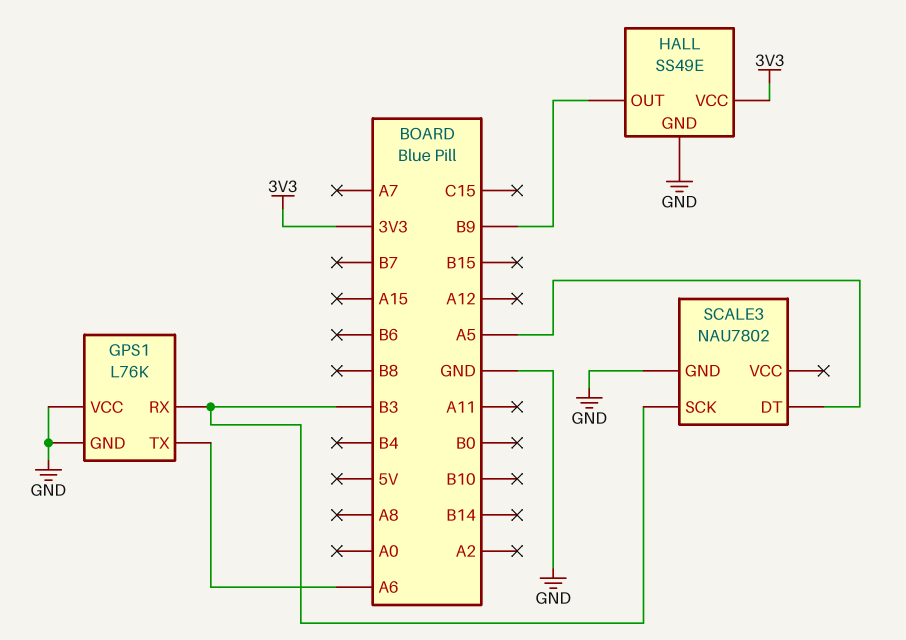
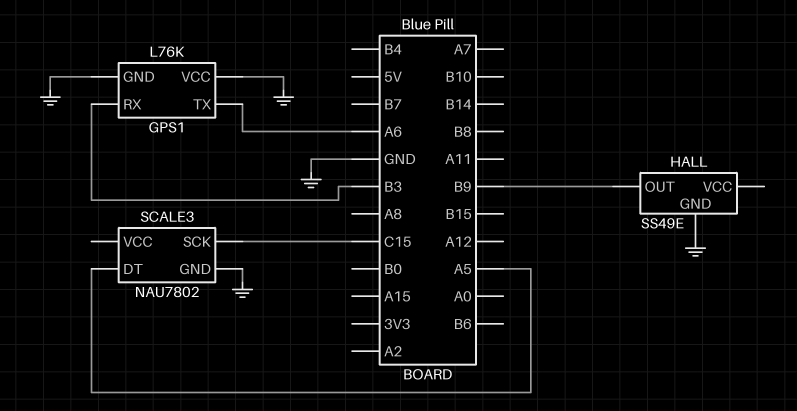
HALL pin VCC: 3V3 -> none
SCALE3 pin SCK: B3 -> C15

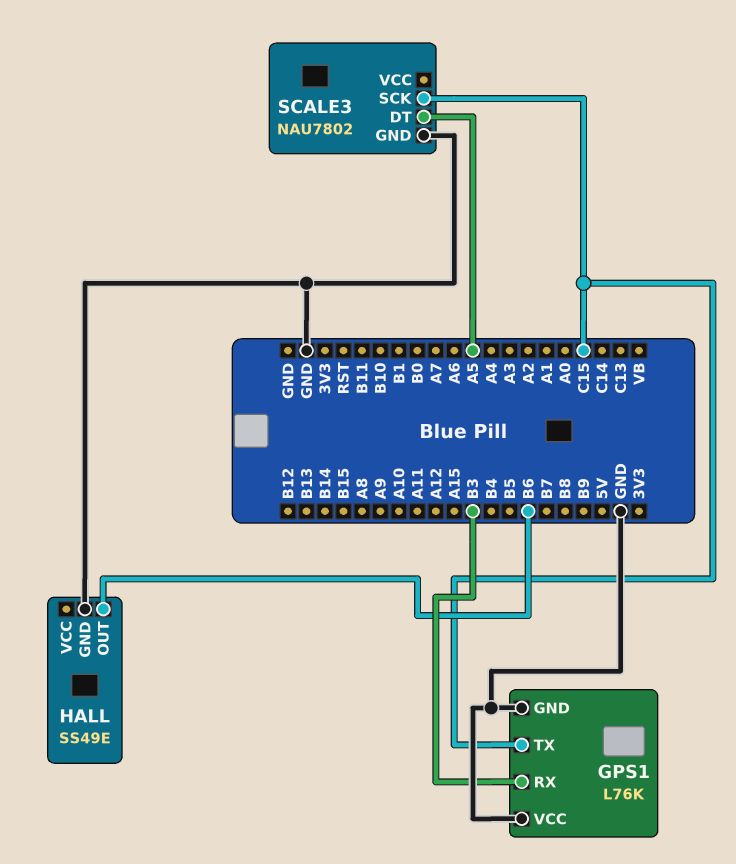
GPS1 pin TX: A6 -> C15
HALL pin OUT: B9 -> B6

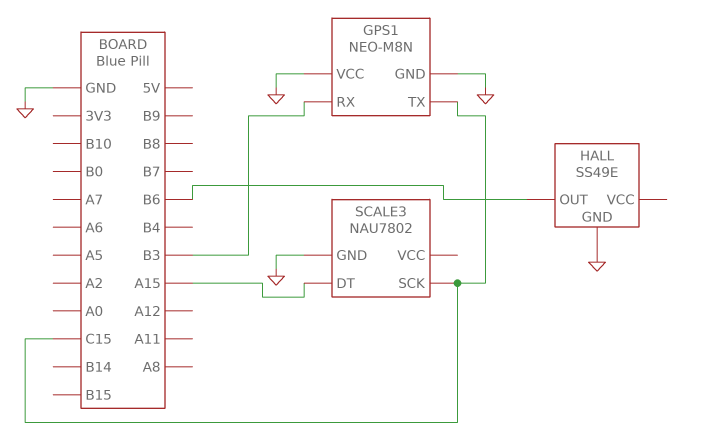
GPS1: L76K -> NEO-M8N
SCALE3 pin DT: A5 -> A15

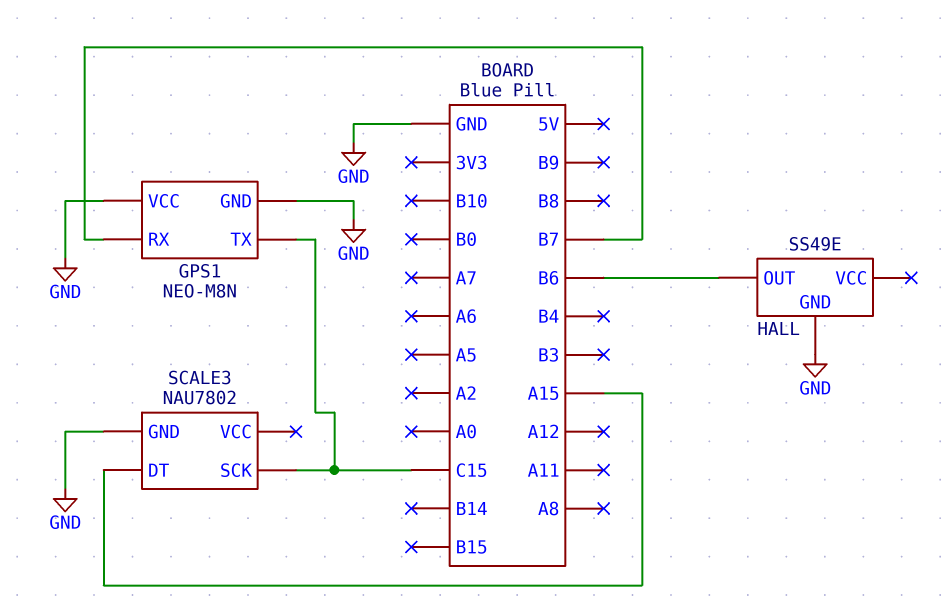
GPS1 pin RX: B3 -> B7

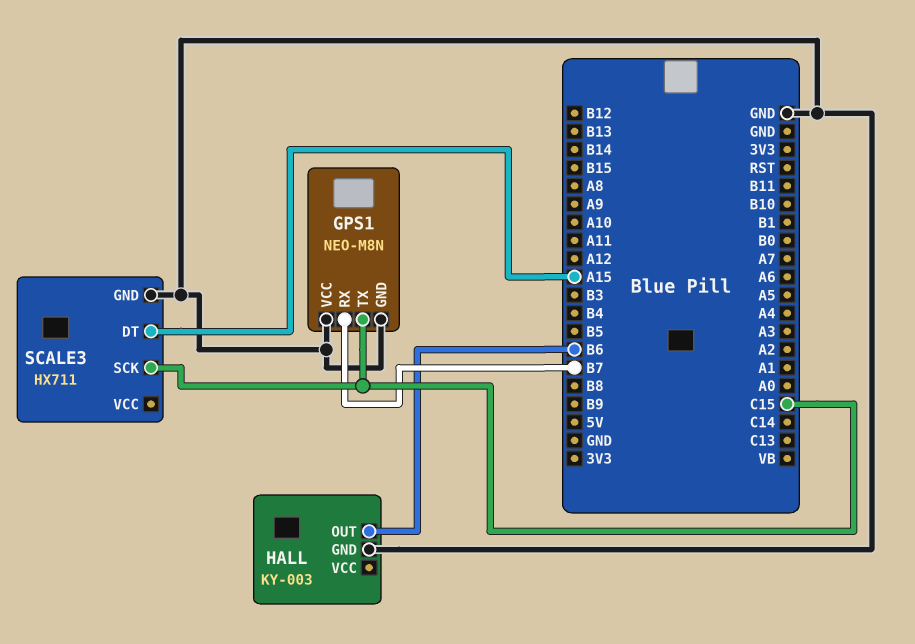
HALL: SS49E -> KY-003
SCALE3: NAU7802 -> HX711

